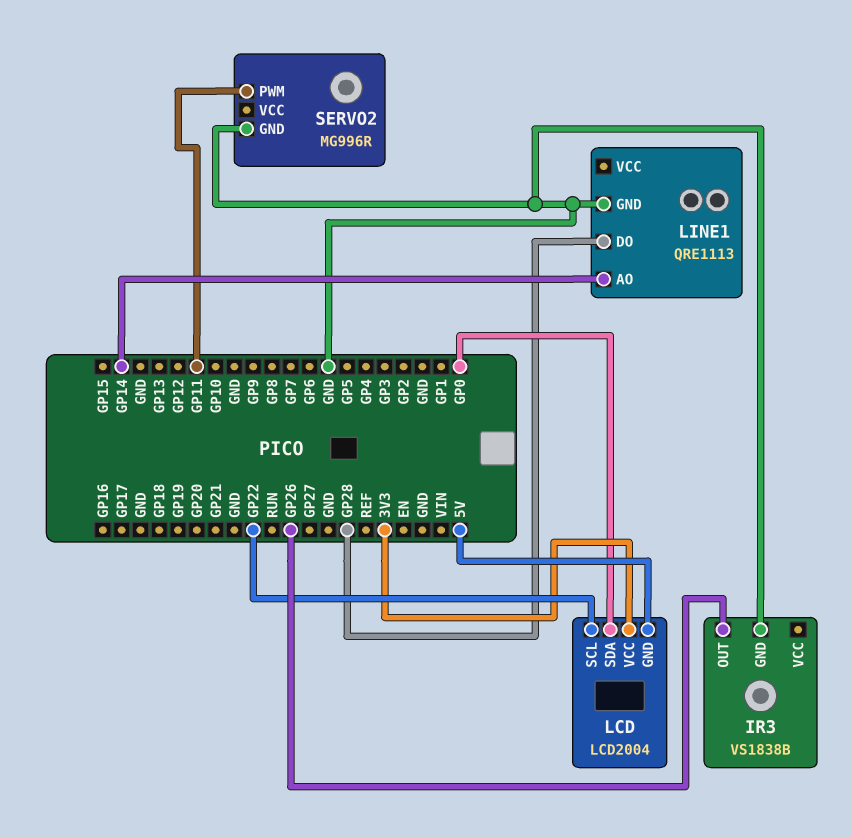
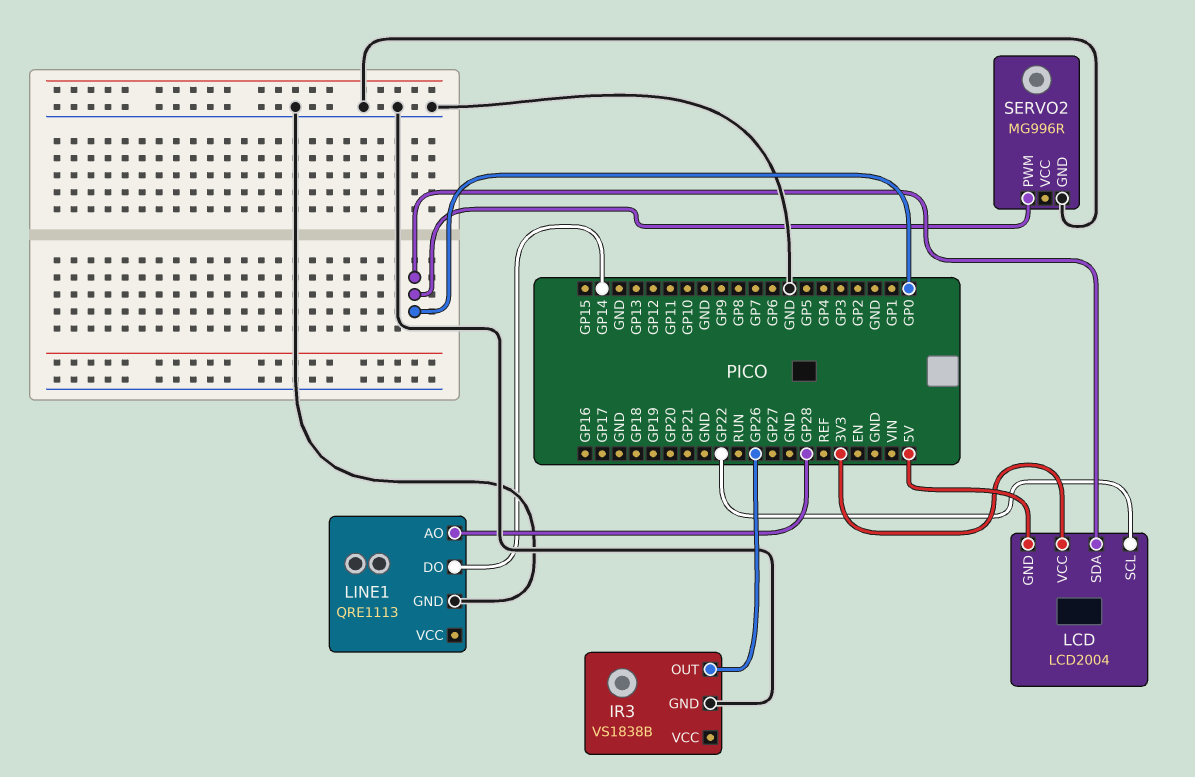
LINE1 pin AO: GP14 -> GP28
LINE1 pin DO: GP28 -> GP14
SERVO2 pin PWM: GP11 -> GP0

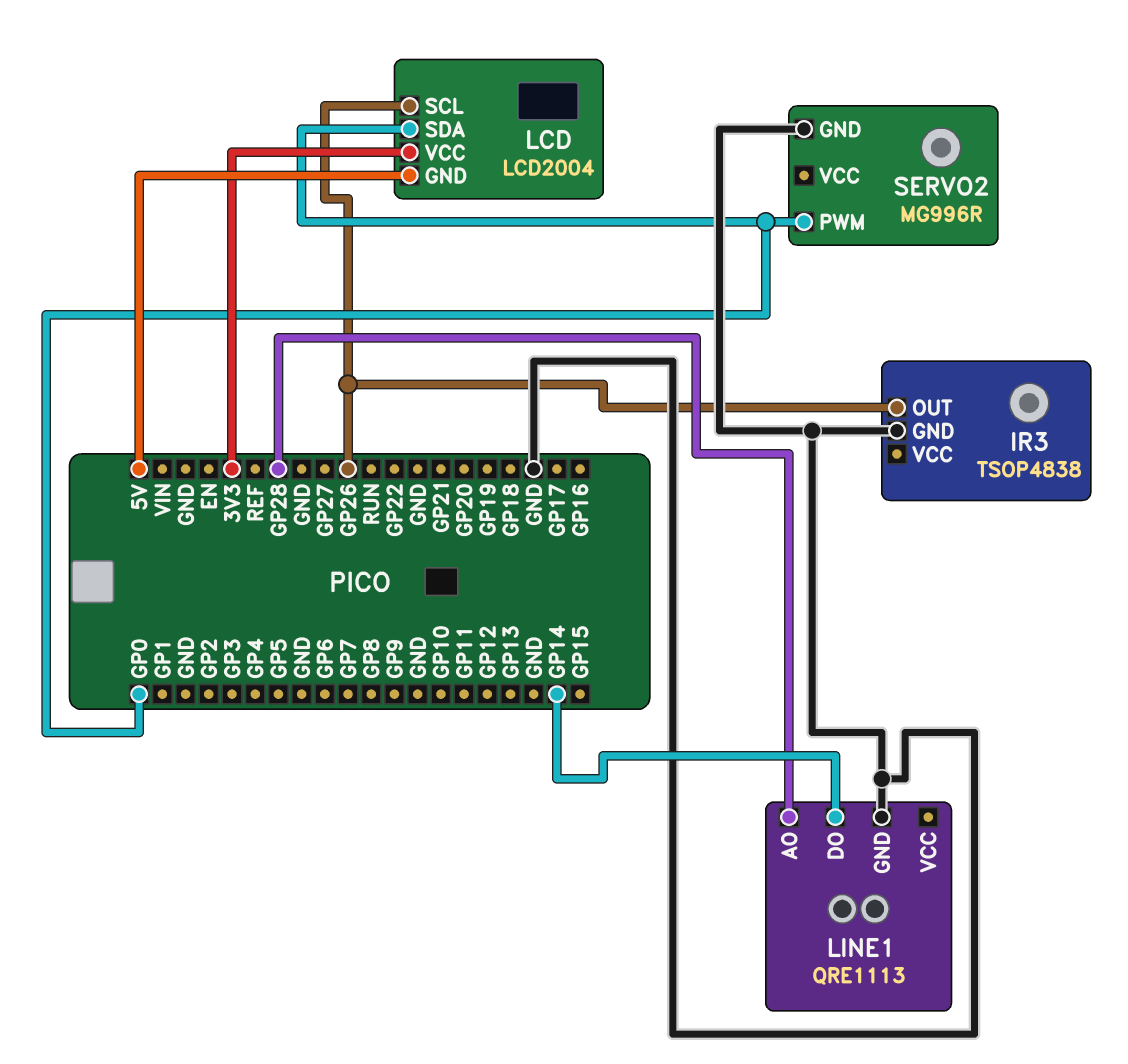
IR3: VS1838B -> TSOP4838
LCD pin SCL: GP22 -> GP26

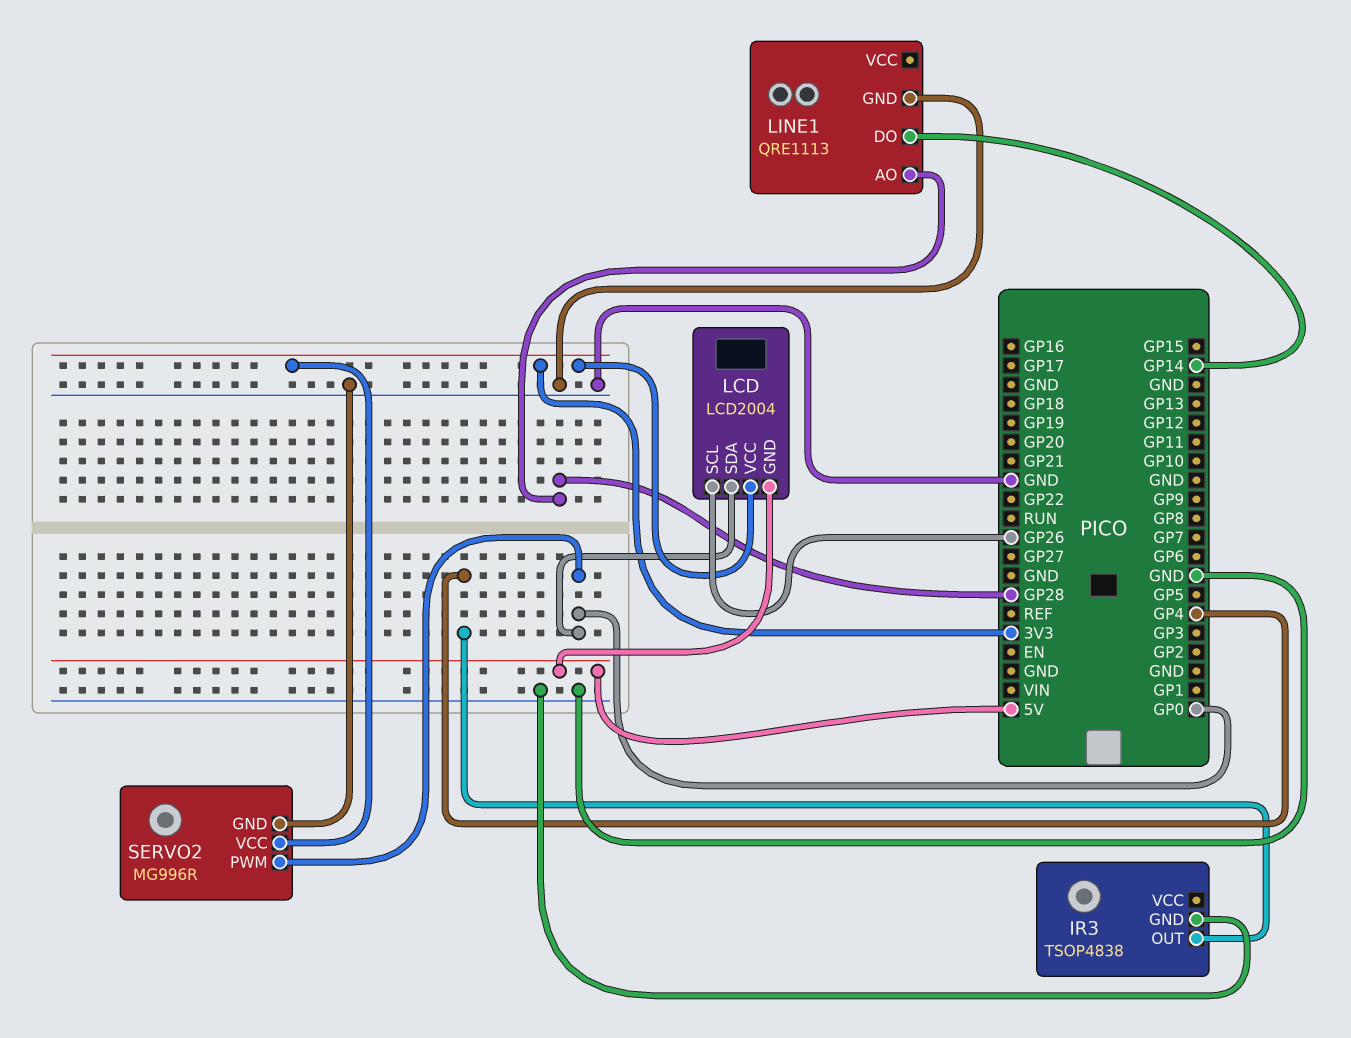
IR3 pin OUT: GP26 -> GP4
SERVO2 pin VCC: none -> 3V3

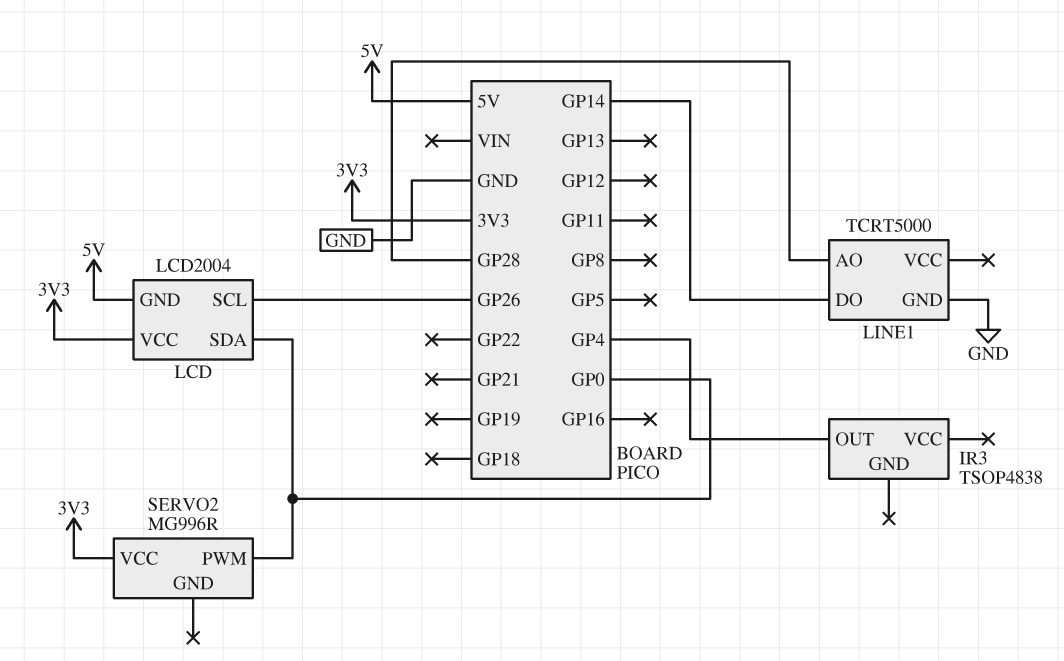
IR3 pin GND: GND -> none
LINE1: QRE1113 -> TCRT5000
SERVO2 pin GND: GND -> none

